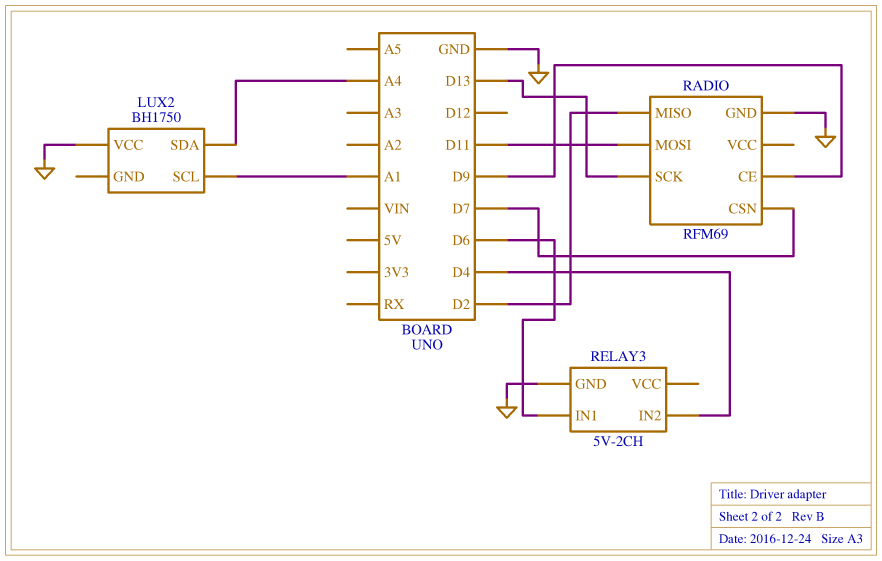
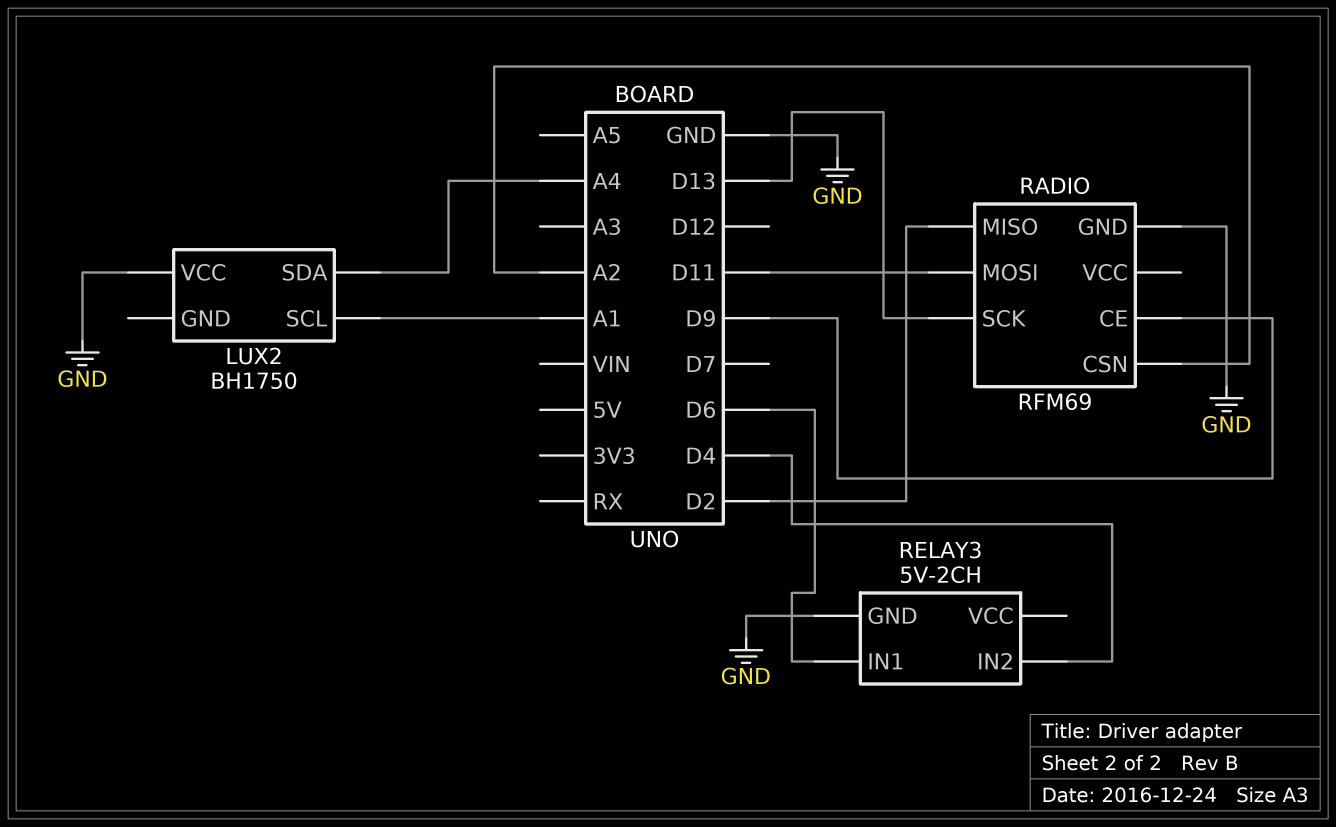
RADIO pin CSN: D7 -> A2

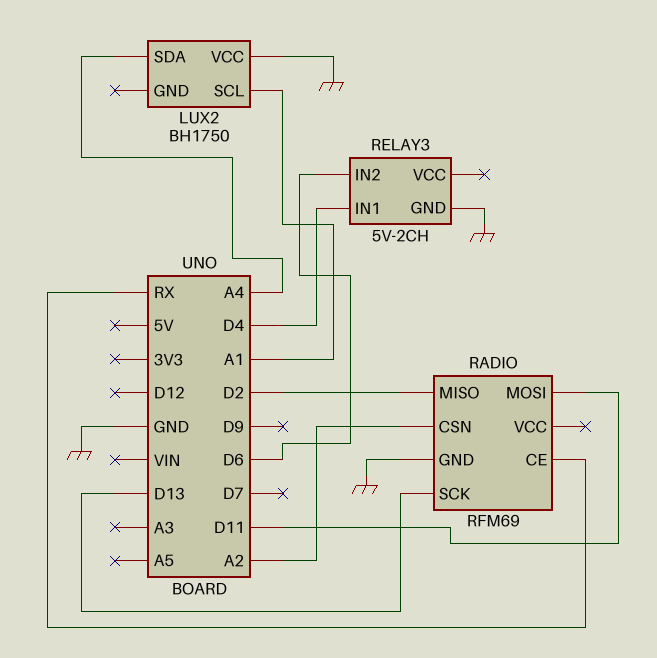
RADIO pin CE: D9 -> RX
RELAY3 pin IN1: D6 -> D4
RELAY3 pin IN2: D4 -> D6

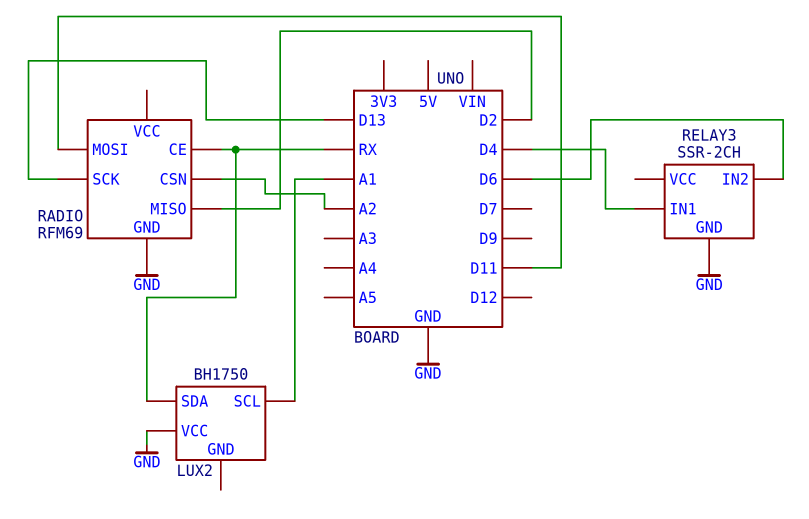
LUX2 pin SDA: A4 -> RX
RELAY3: 5V-2CH -> SSR-2CH

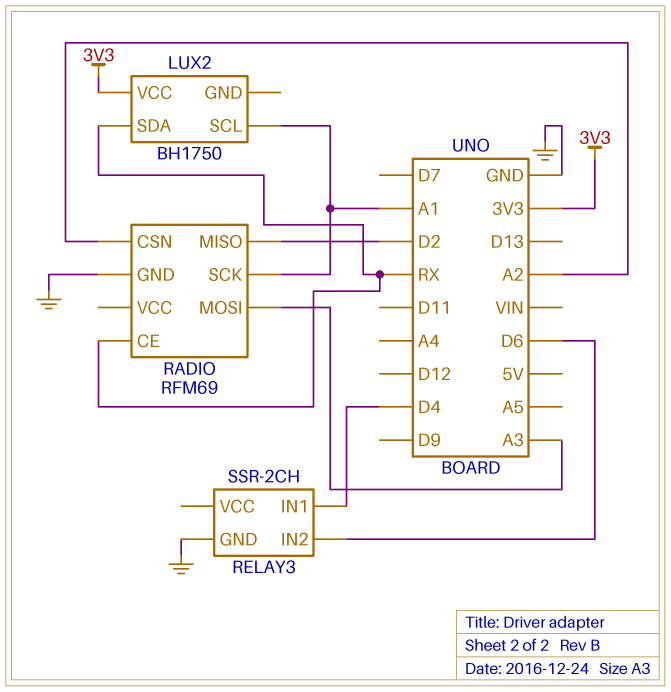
LUX2 pin VCC: GND -> 3V3
RADIO pin MOSI: D11 -> A3
RADIO pin SCK: D13 -> A1

